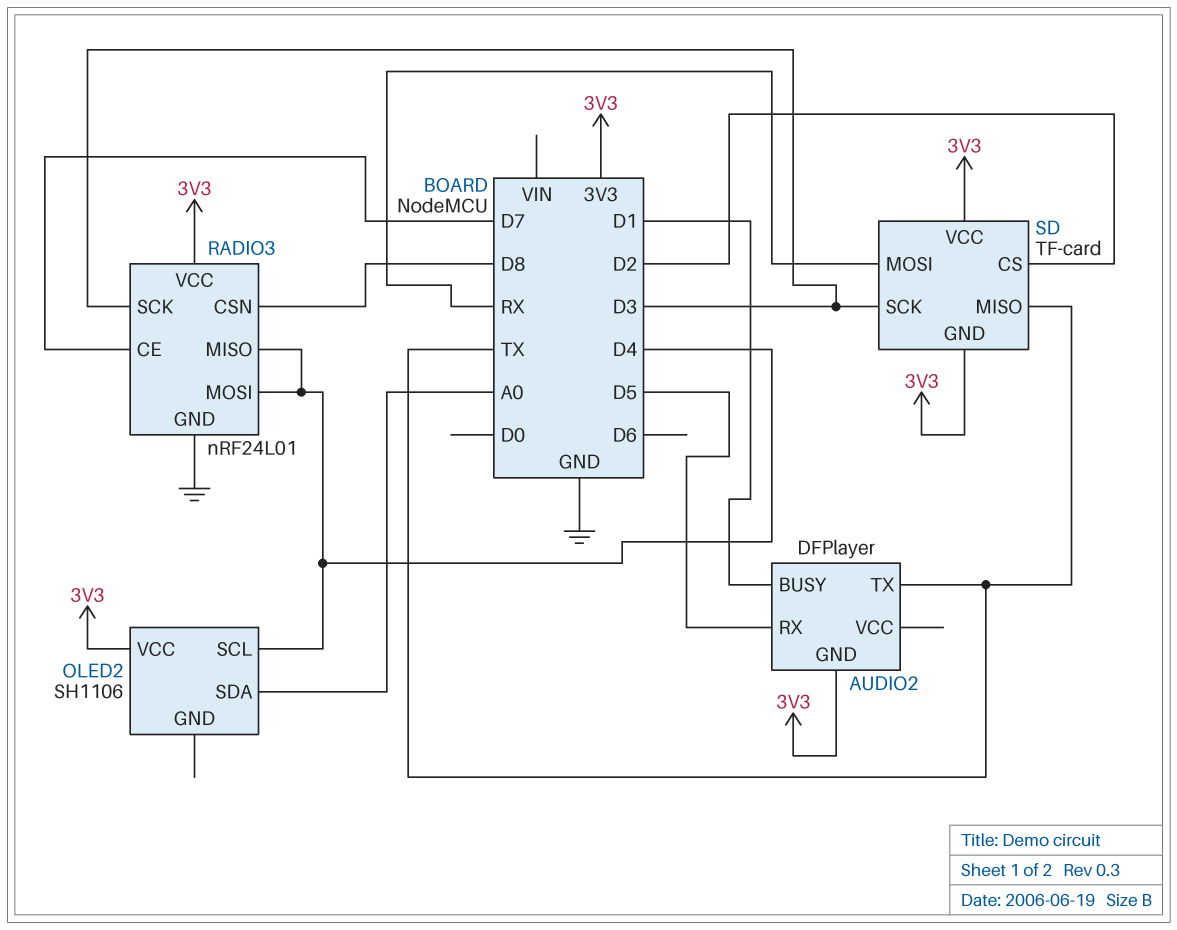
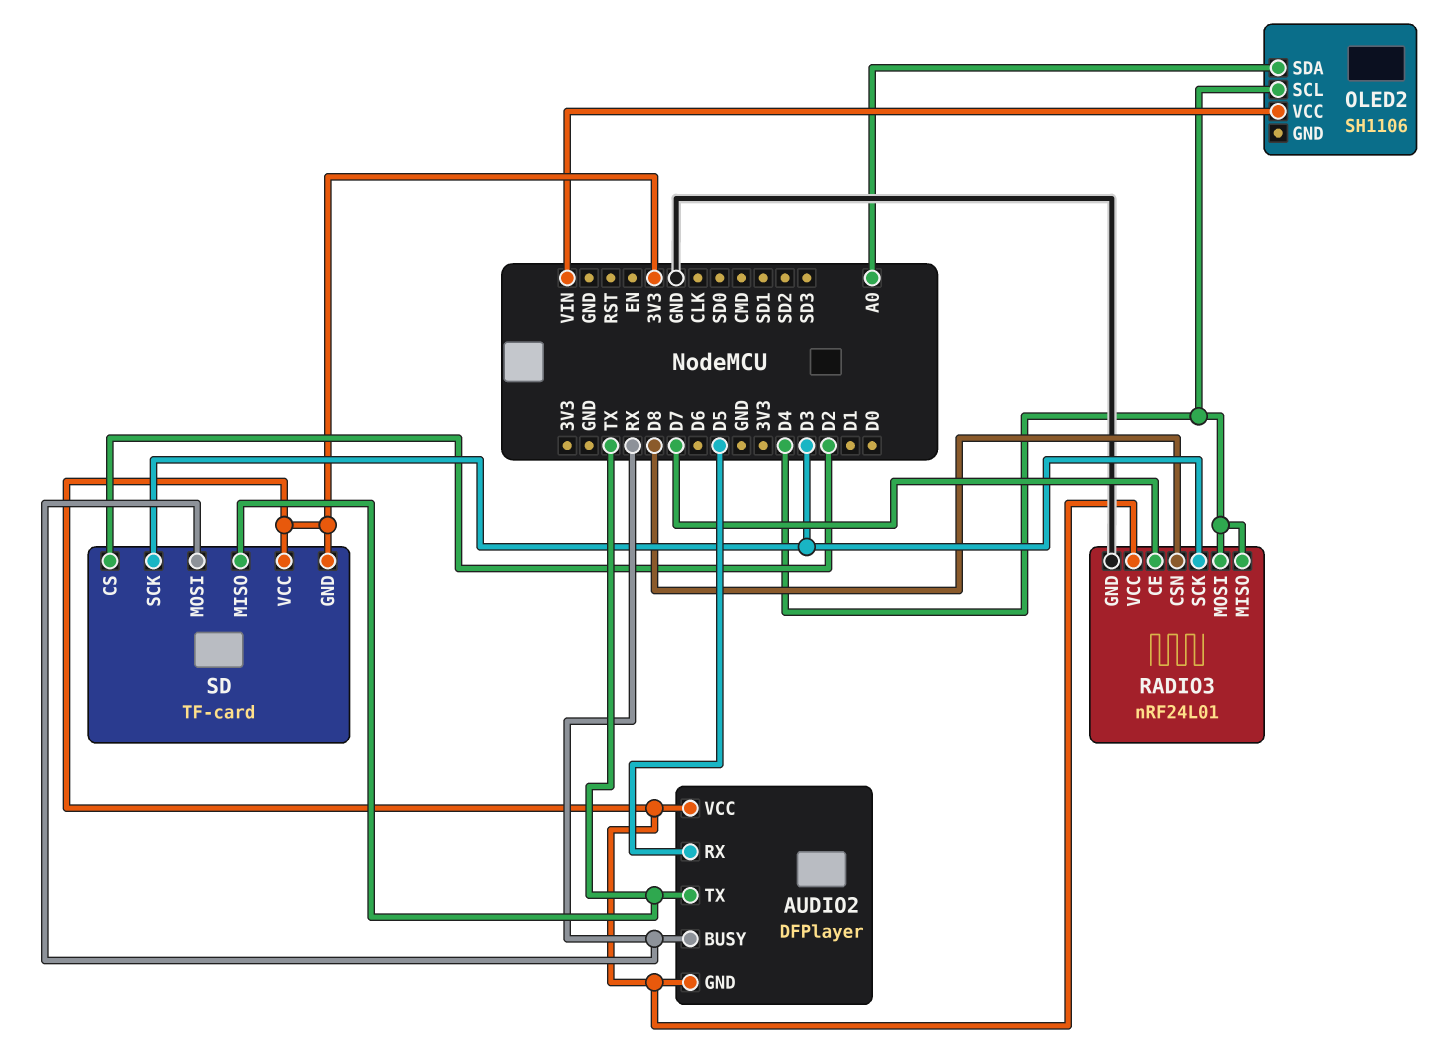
AUDIO2 pin BUSY: D1 -> RX
AUDIO2 pin VCC: none -> 3V3
OLED2 pin VCC: 3V3 -> VIN

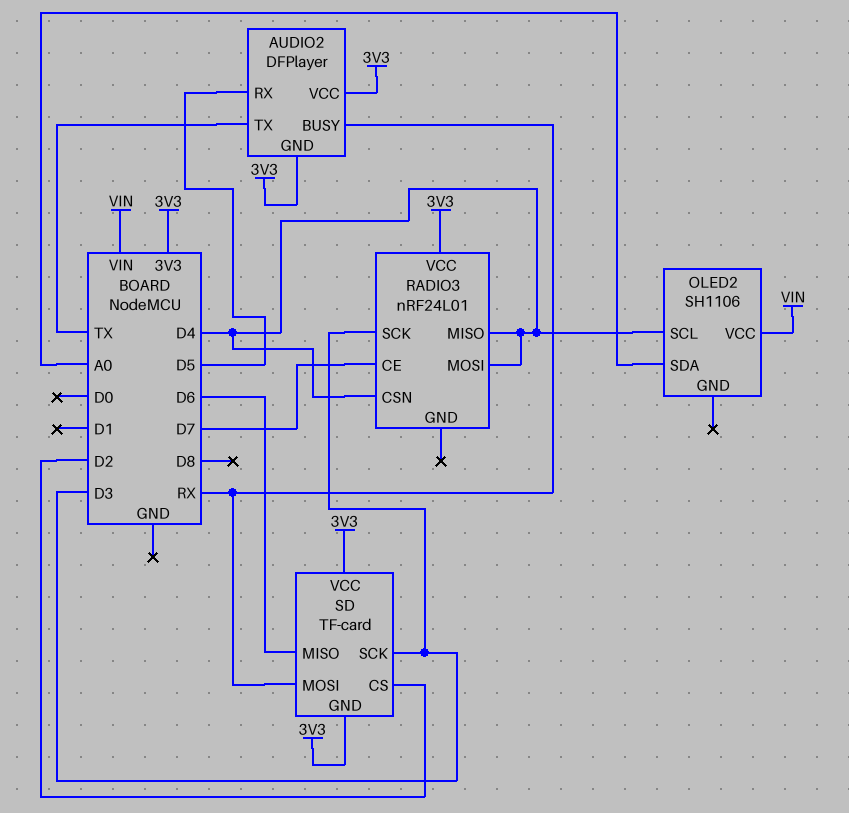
RADIO3 pin CSN: D8 -> D4
RADIO3 pin GND: GND -> none
SD pin MISO: TX -> D6

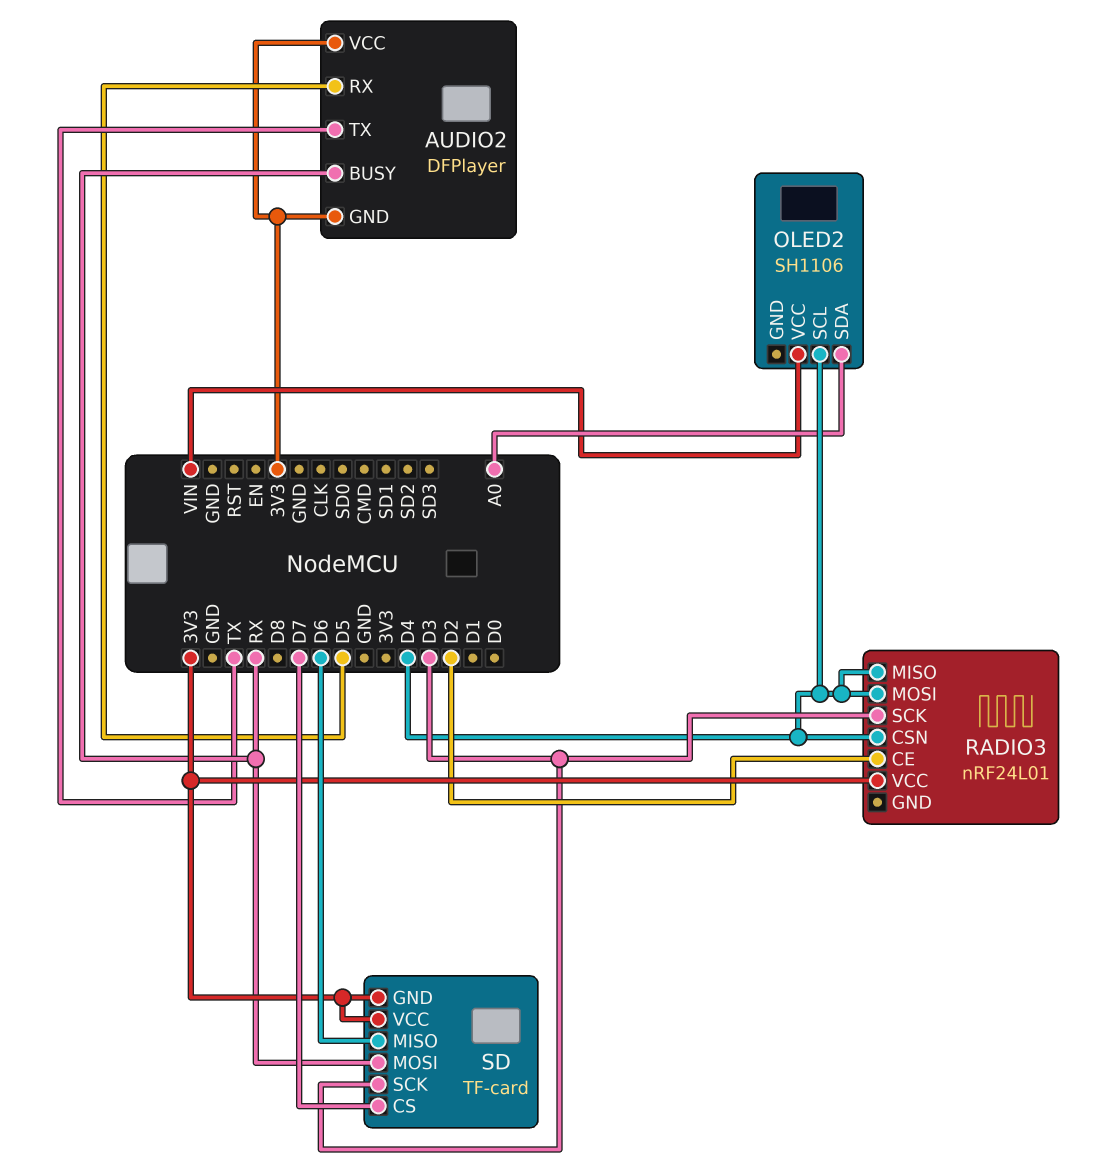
RADIO3 pin CE: D7 -> D2
SD pin CS: D2 -> D7

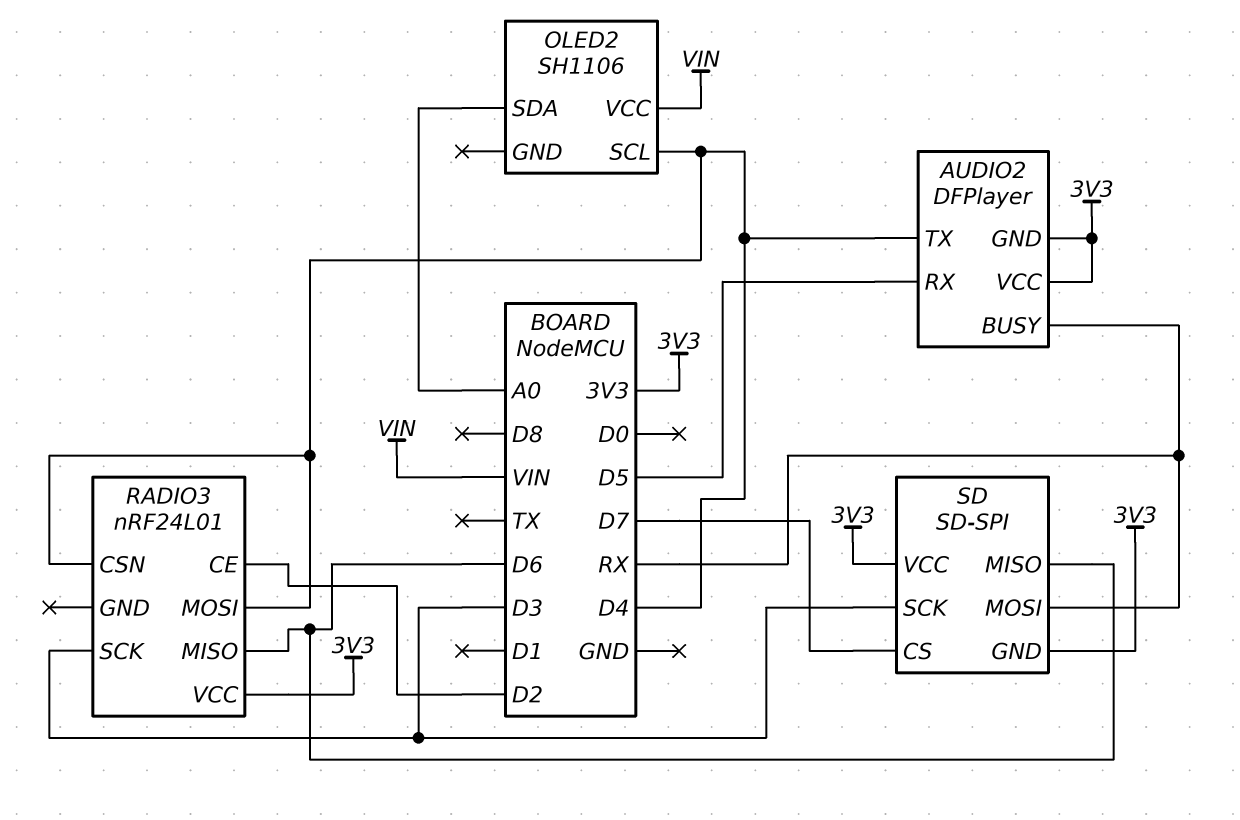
AUDIO2 pin TX: TX -> D4
RADIO3 pin MISO: D4 -> D6
SD: TF-card -> SD-SPI

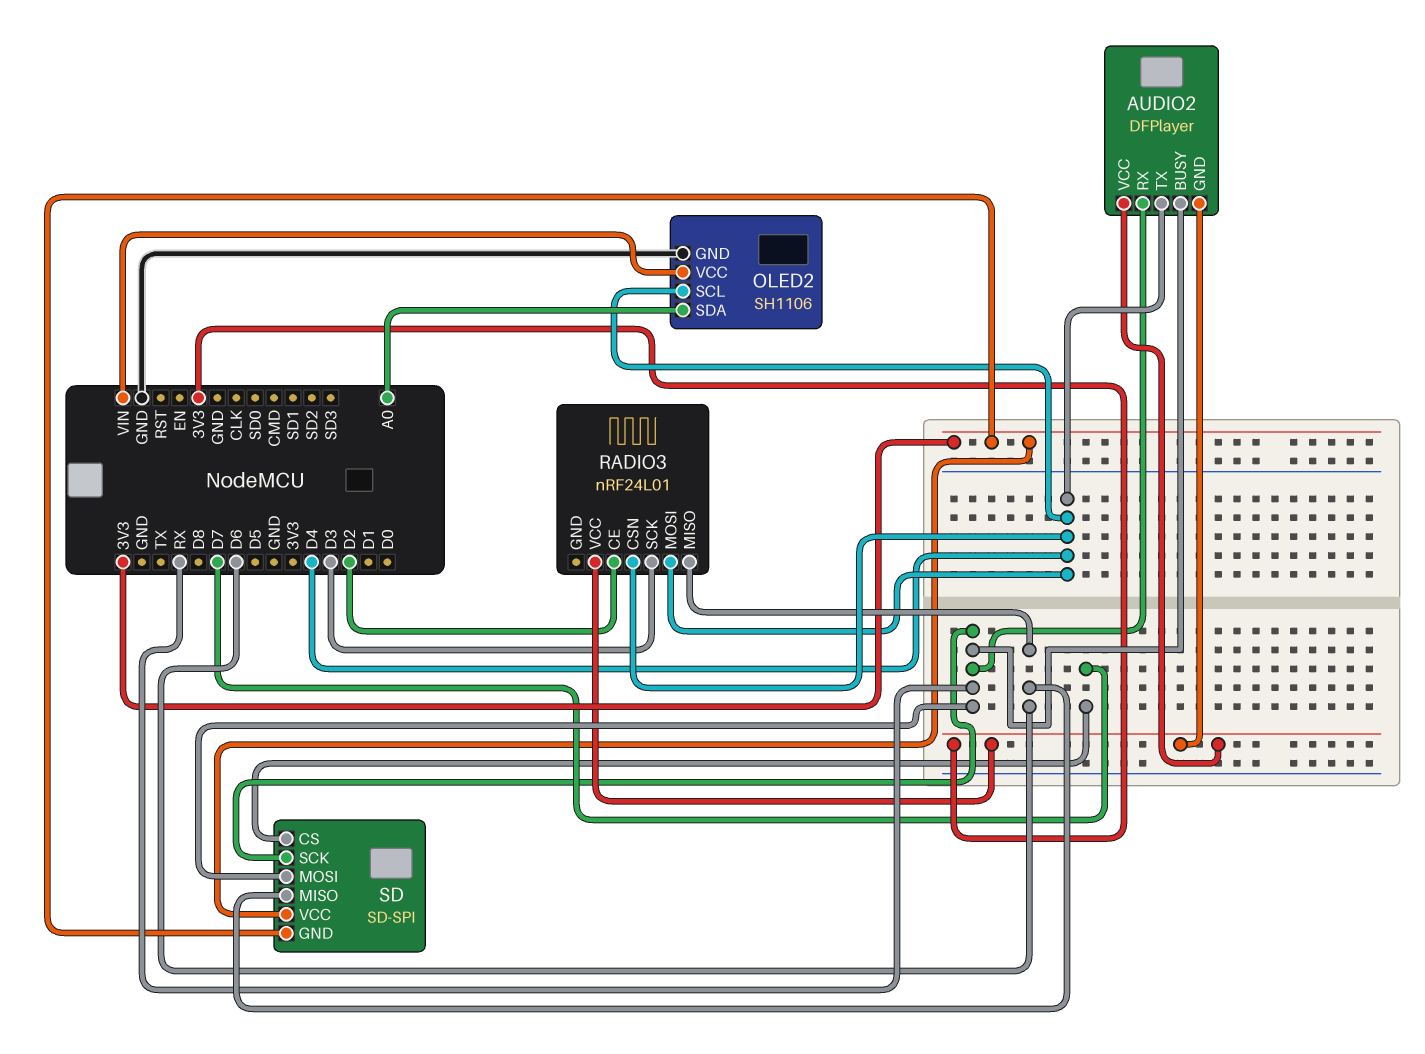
AUDIO2 pin RX: D5 -> RX
OLED2 pin GND: none -> GND
SD pin SCK: D3 -> RX

